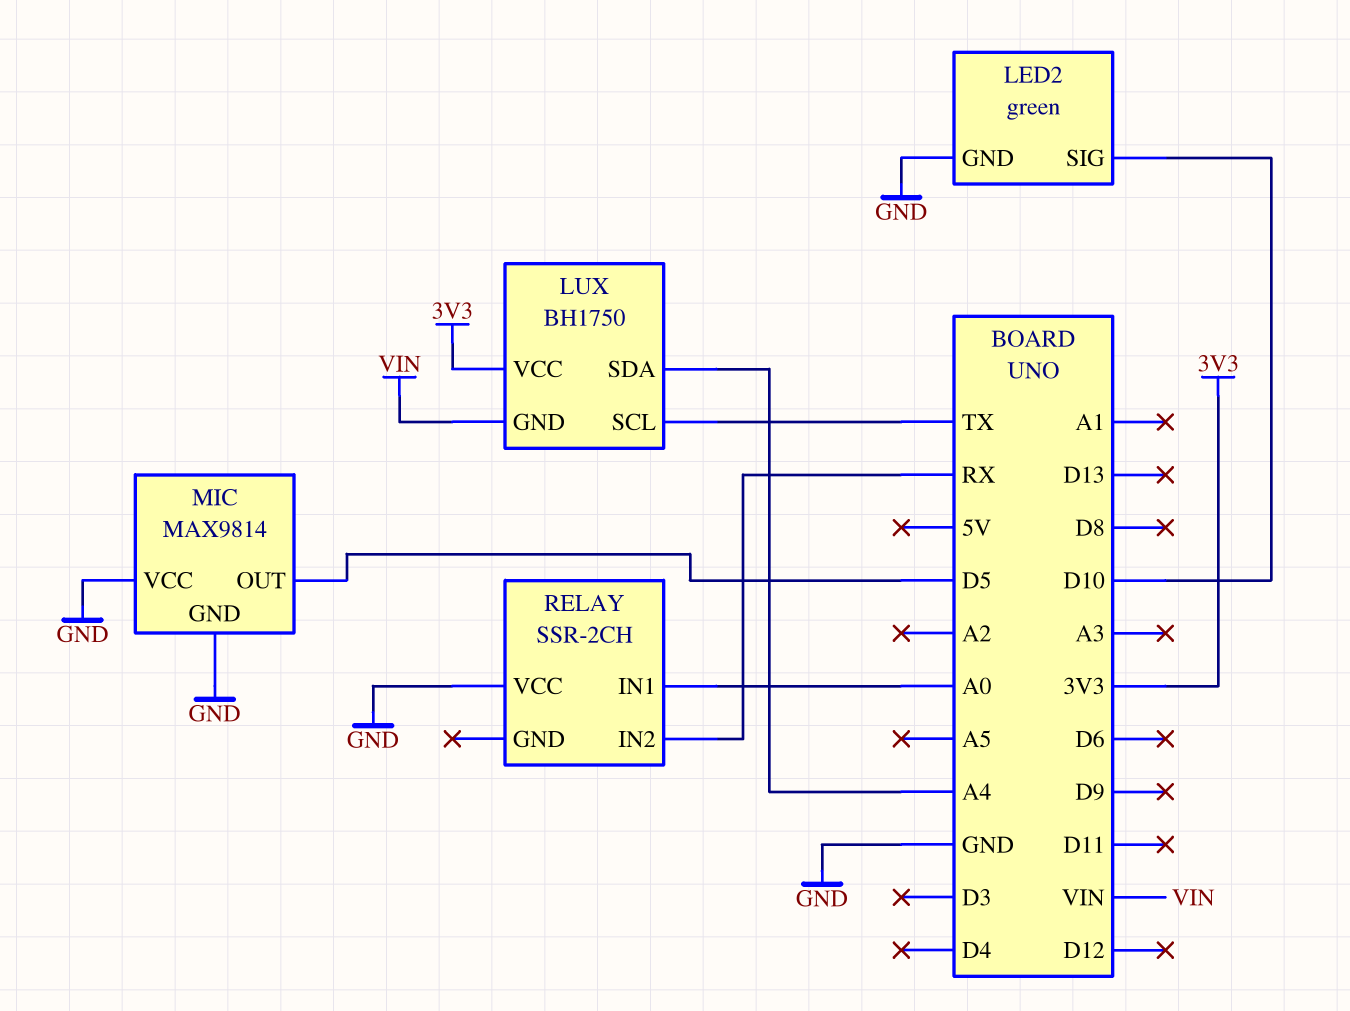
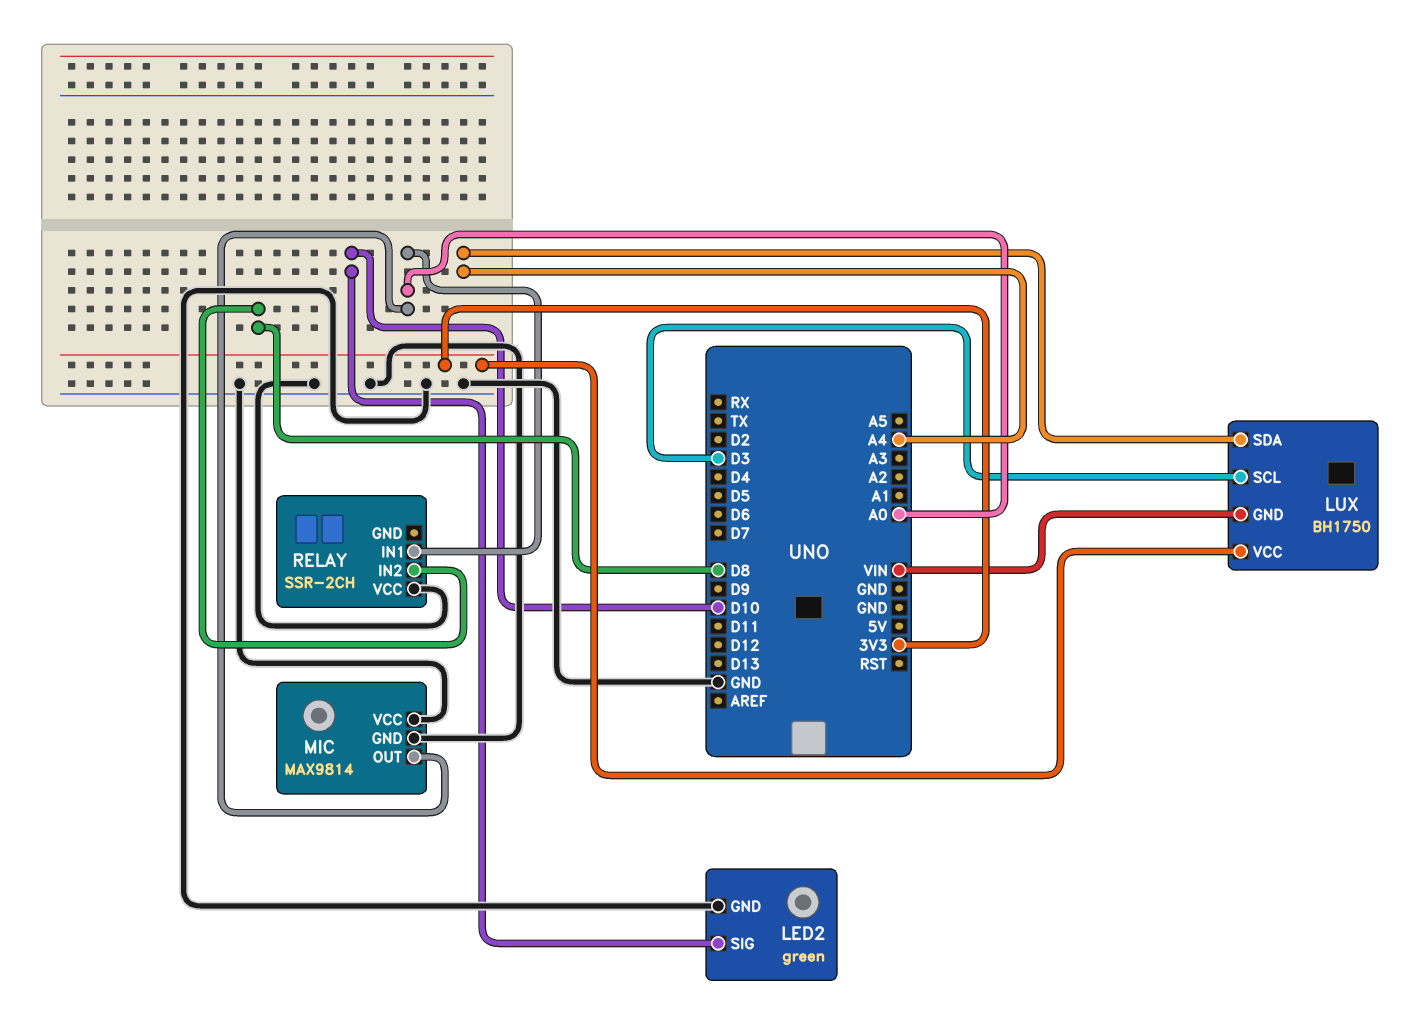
LUX pin SCL: TX -> D3
MIC pin OUT: D5 -> A0
RELAY pin IN2: RX -> D8

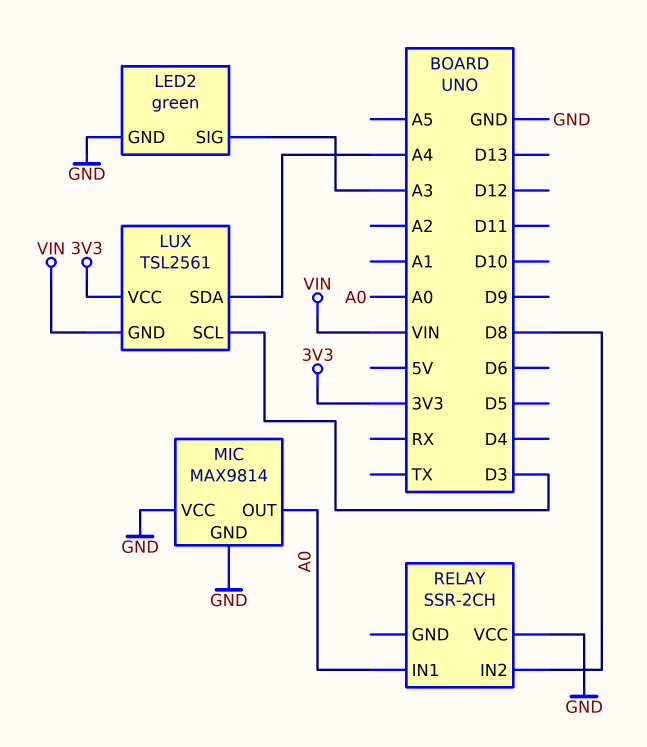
LED2 pin SIG: D10 -> A3
LUX: BH1750 -> TSL2561

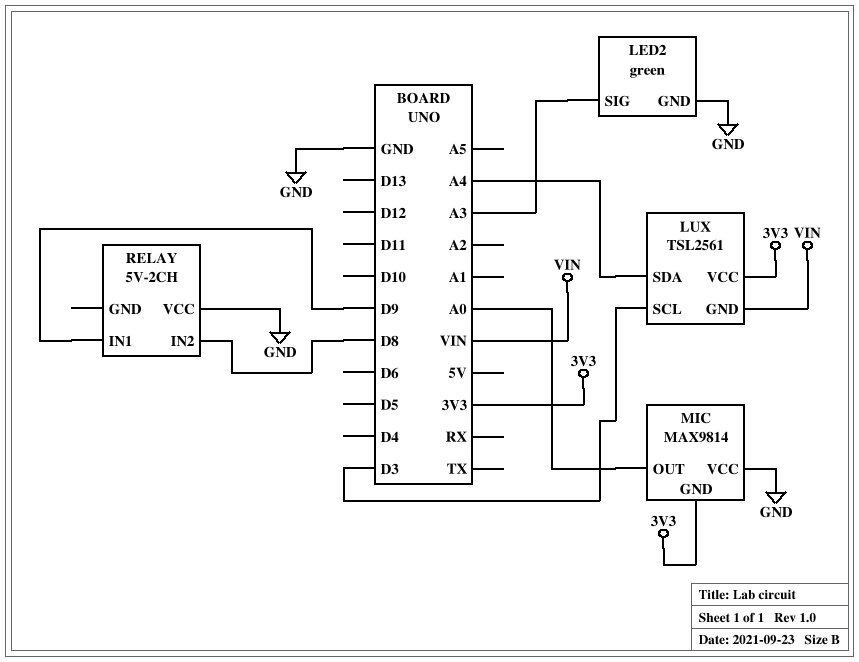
MIC pin GND: GND -> 3V3
RELAY: SSR-2CH -> 5V-2CH
RELAY pin IN1: A0 -> D9

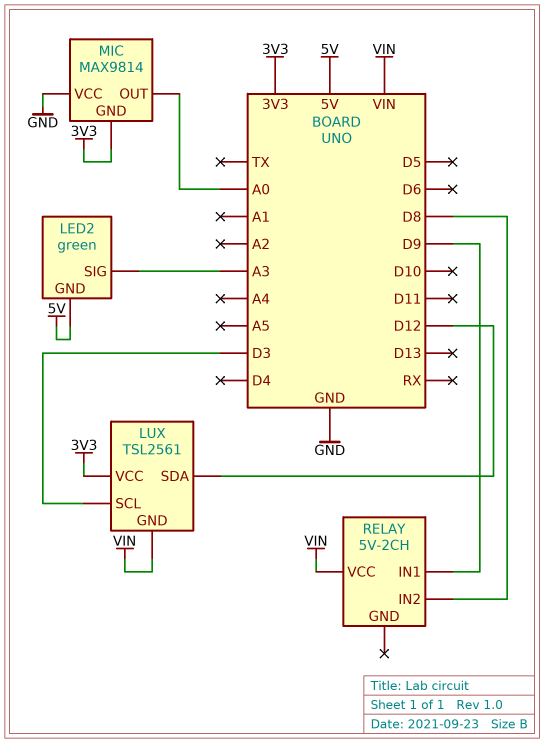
LED2 pin GND: GND -> 5V
LUX pin SDA: A4 -> D12
RELAY pin VCC: GND -> VIN

